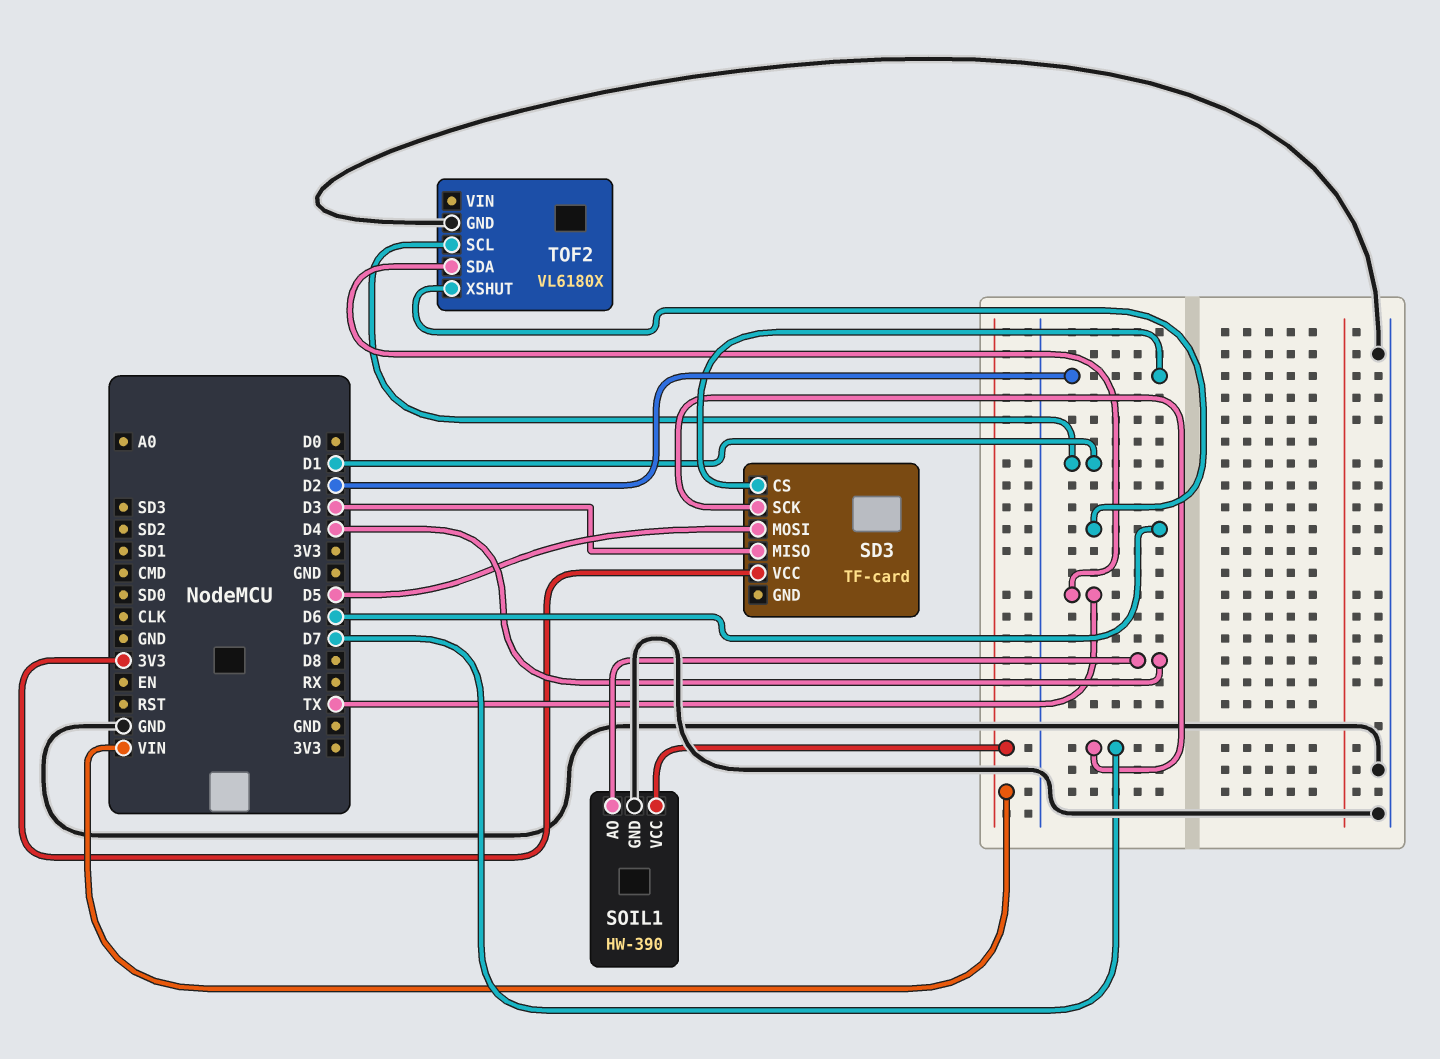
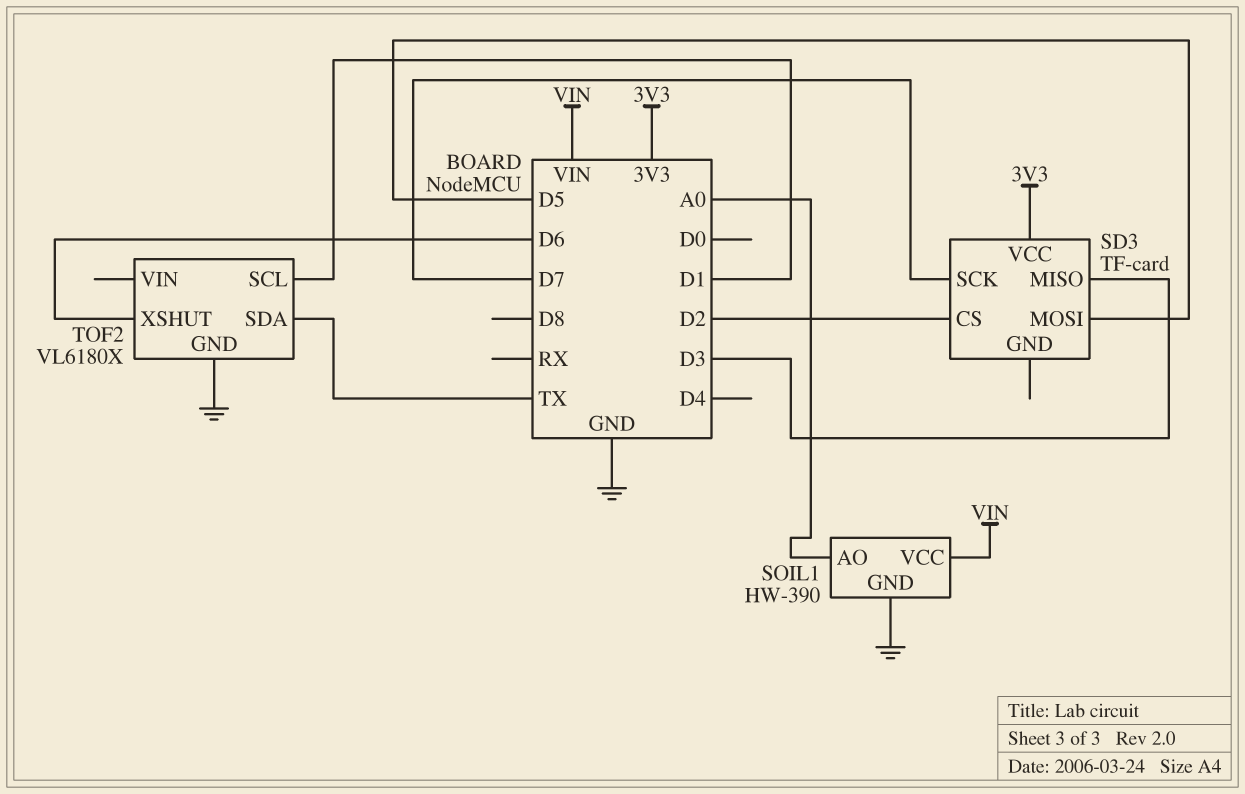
SOIL1 pin AO: D4 -> A0

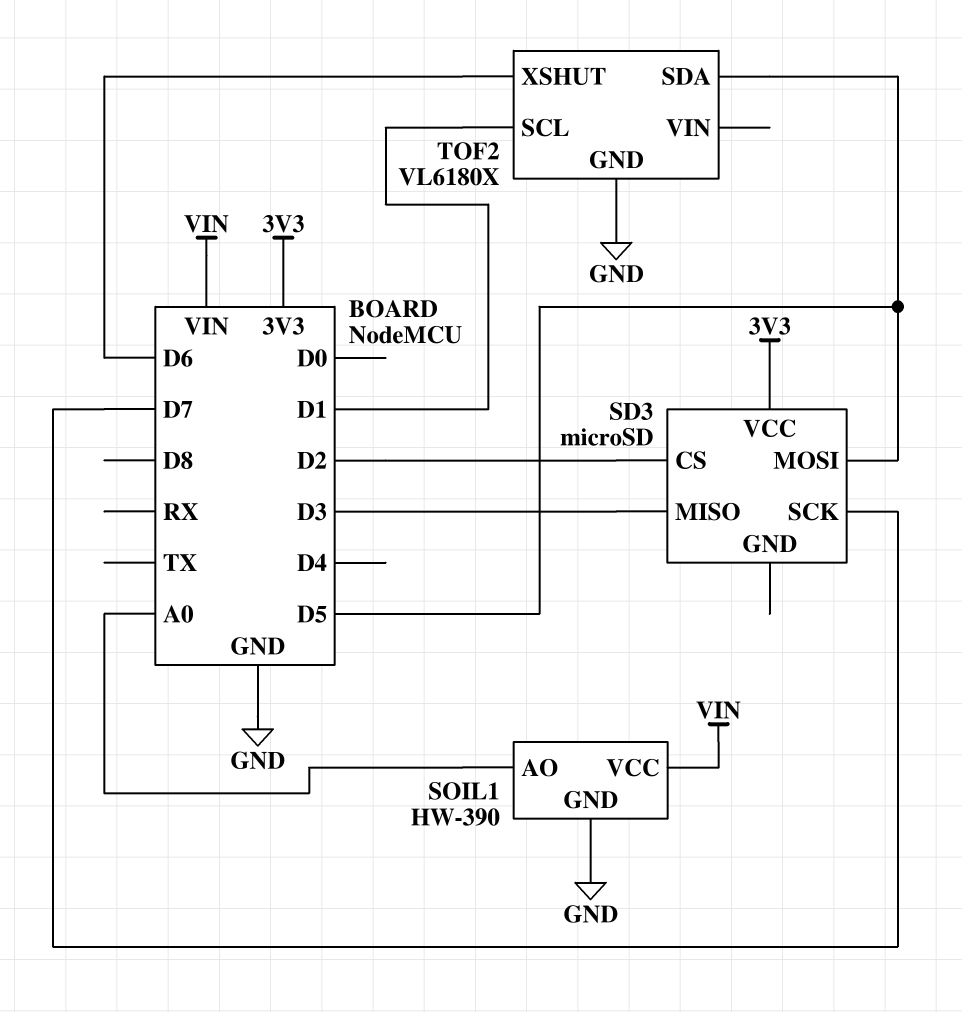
SD3: TF-card -> microSD
TOF2 pin SDA: TX -> D5

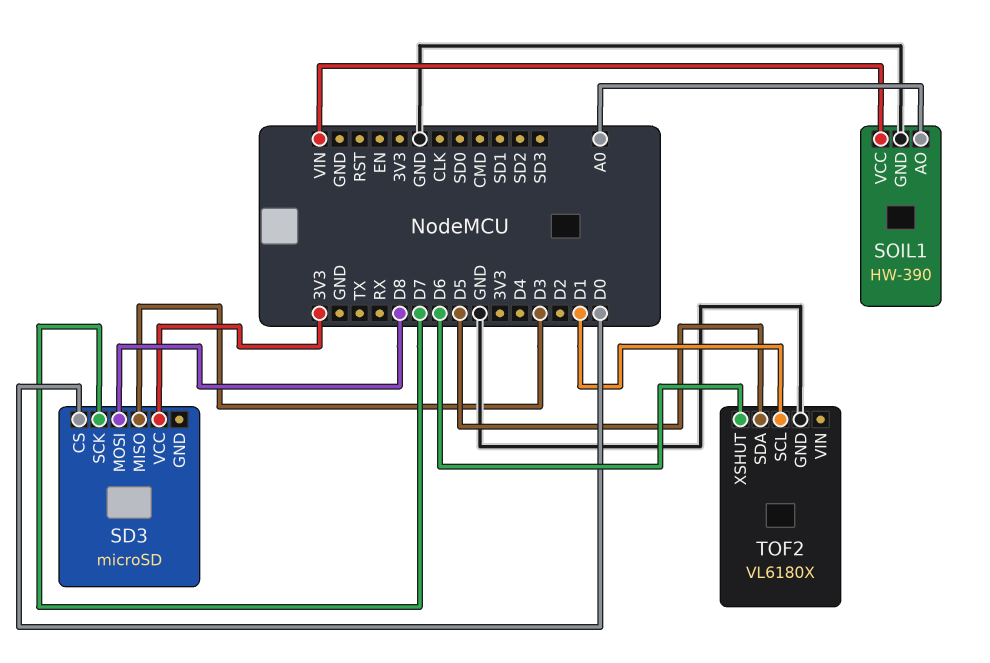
SD3 pin CS: D2 -> D0
SD3 pin MOSI: D5 -> D8

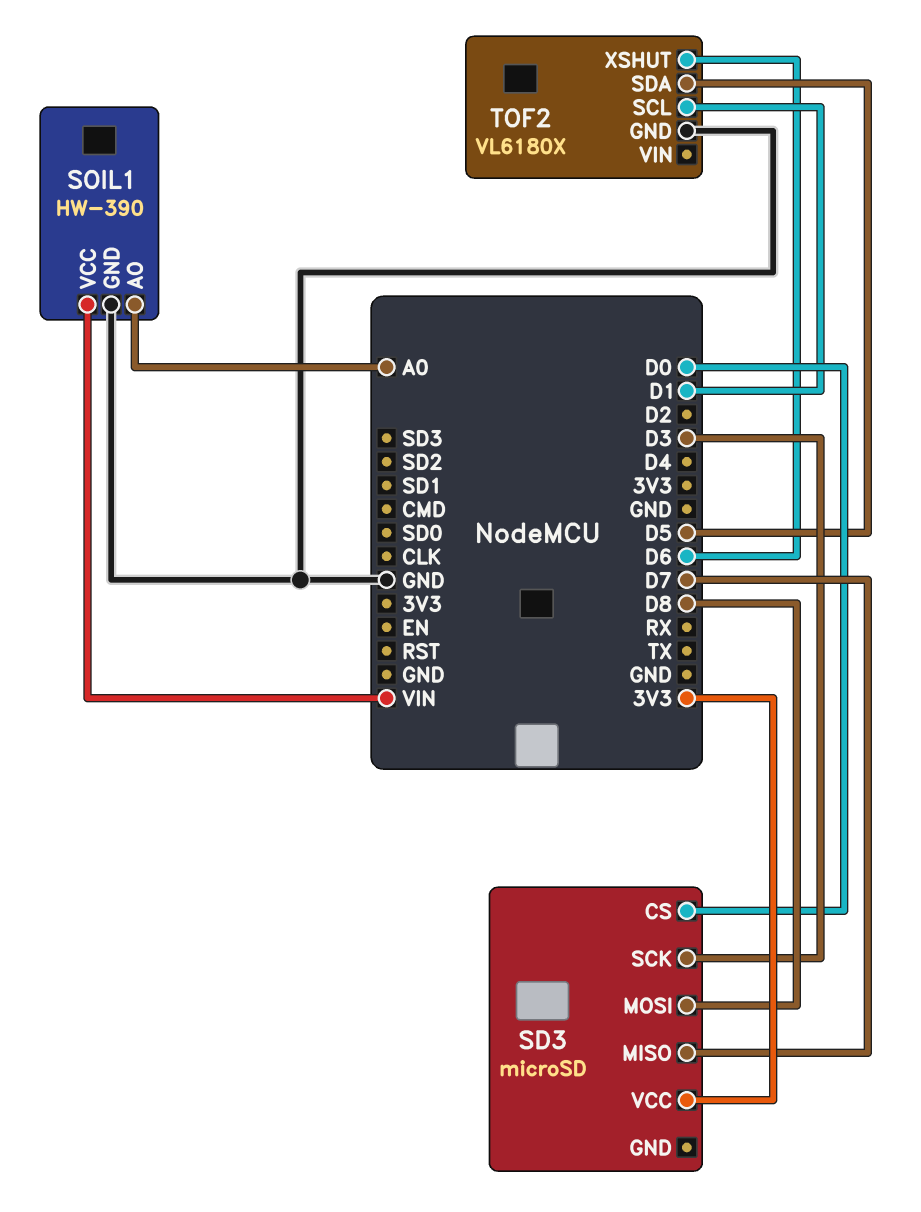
SD3 pin MISO: D3 -> D7
SD3 pin SCK: D7 -> D3

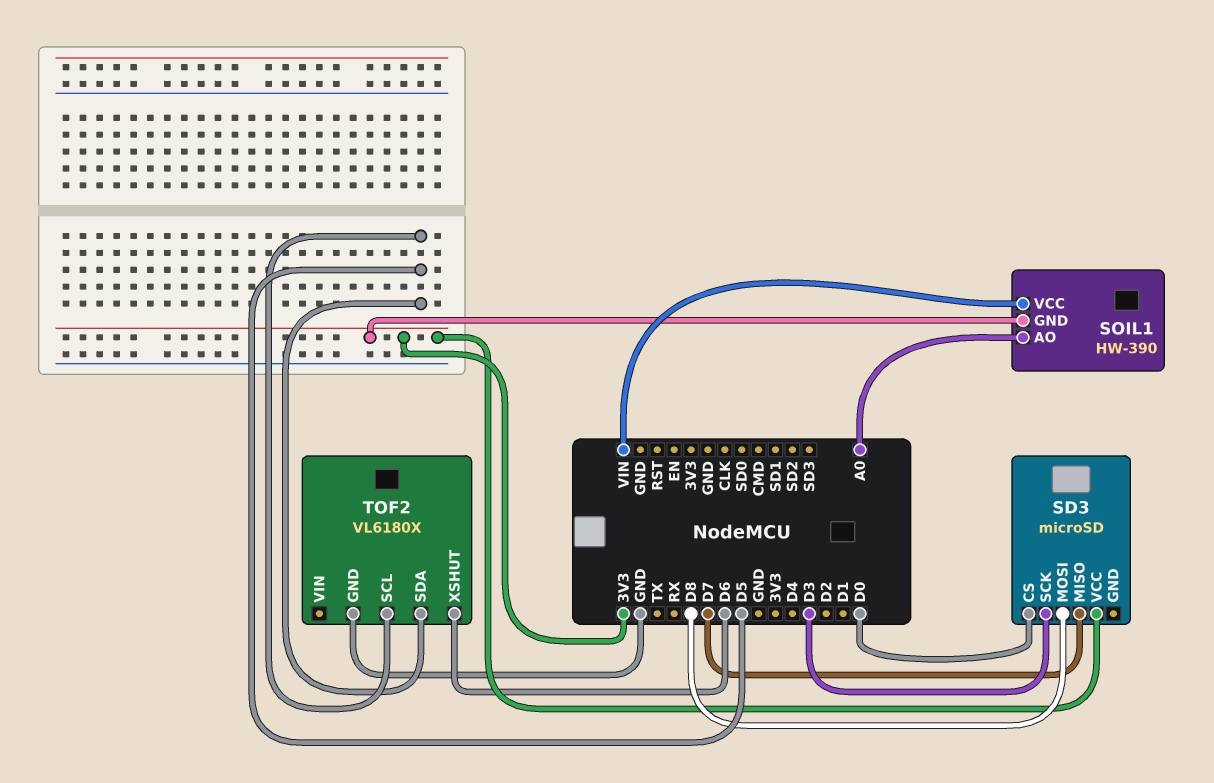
SOIL1 pin GND: GND -> 3V3
TOF2 pin SCL: D1 -> D5

